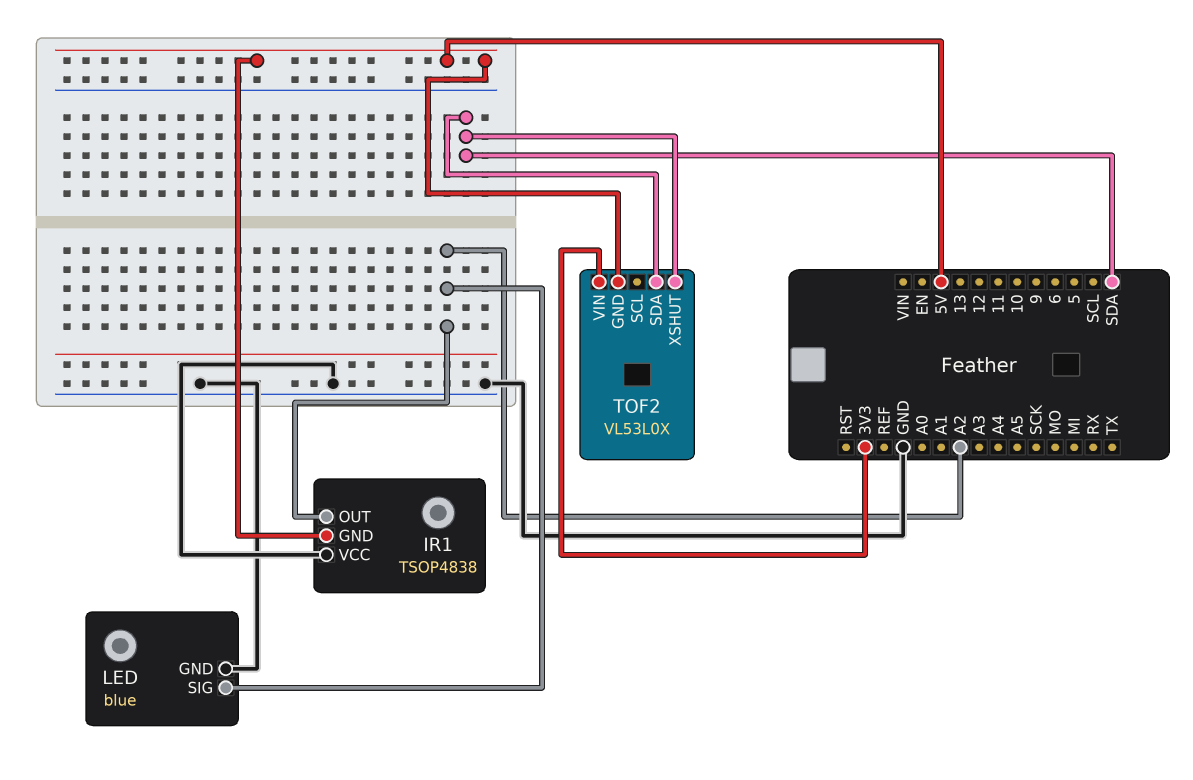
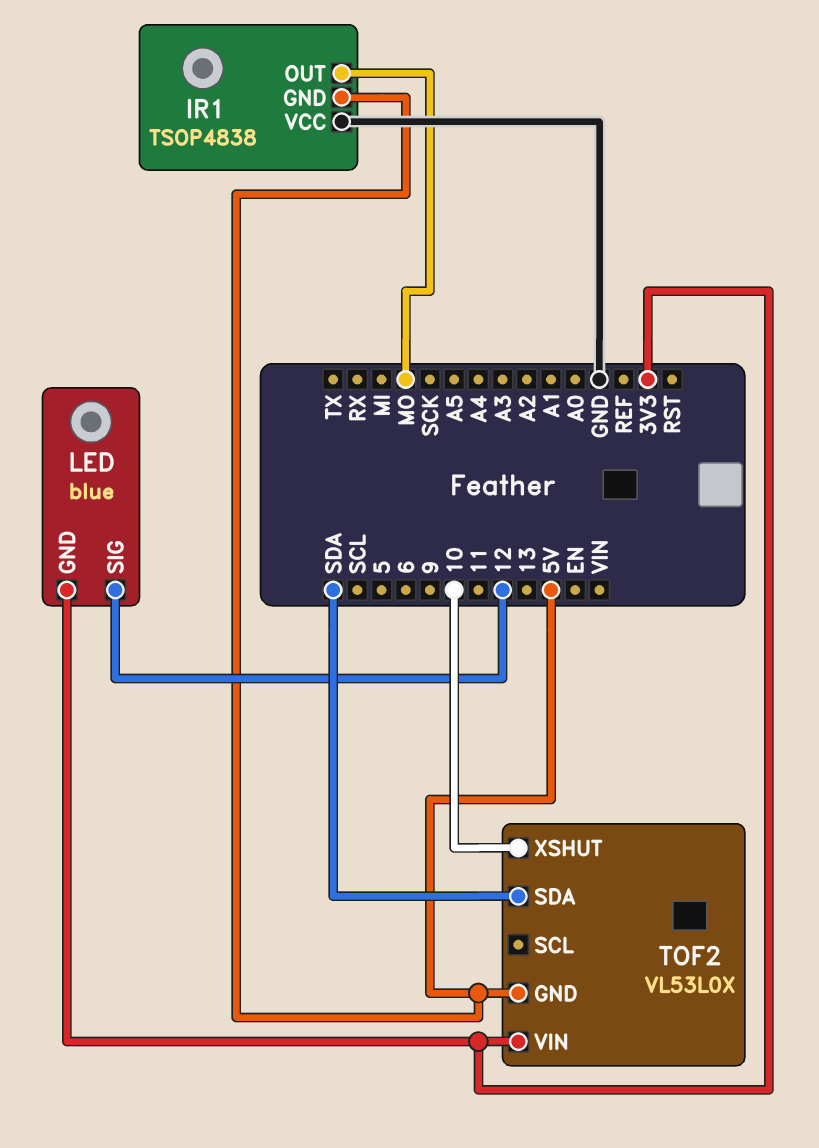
IR1 pin OUT: A2 -> MO
LED pin GND: GND -> 3V3
LED pin SIG: A2 -> 12
TOF2 pin XSHUT: SDA -> 10

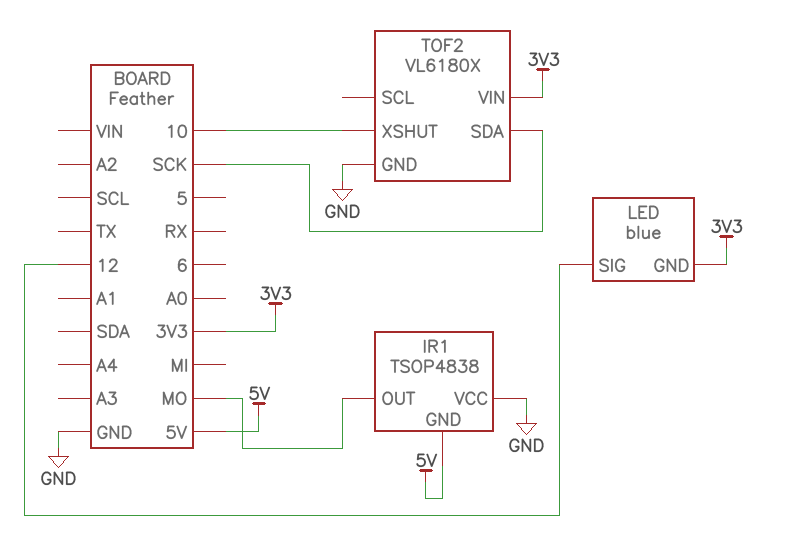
TOF2: VL53L0X -> VL6180X
TOF2 pin GND: 5V -> GND
TOF2 pin SDA: SDA -> SCK

